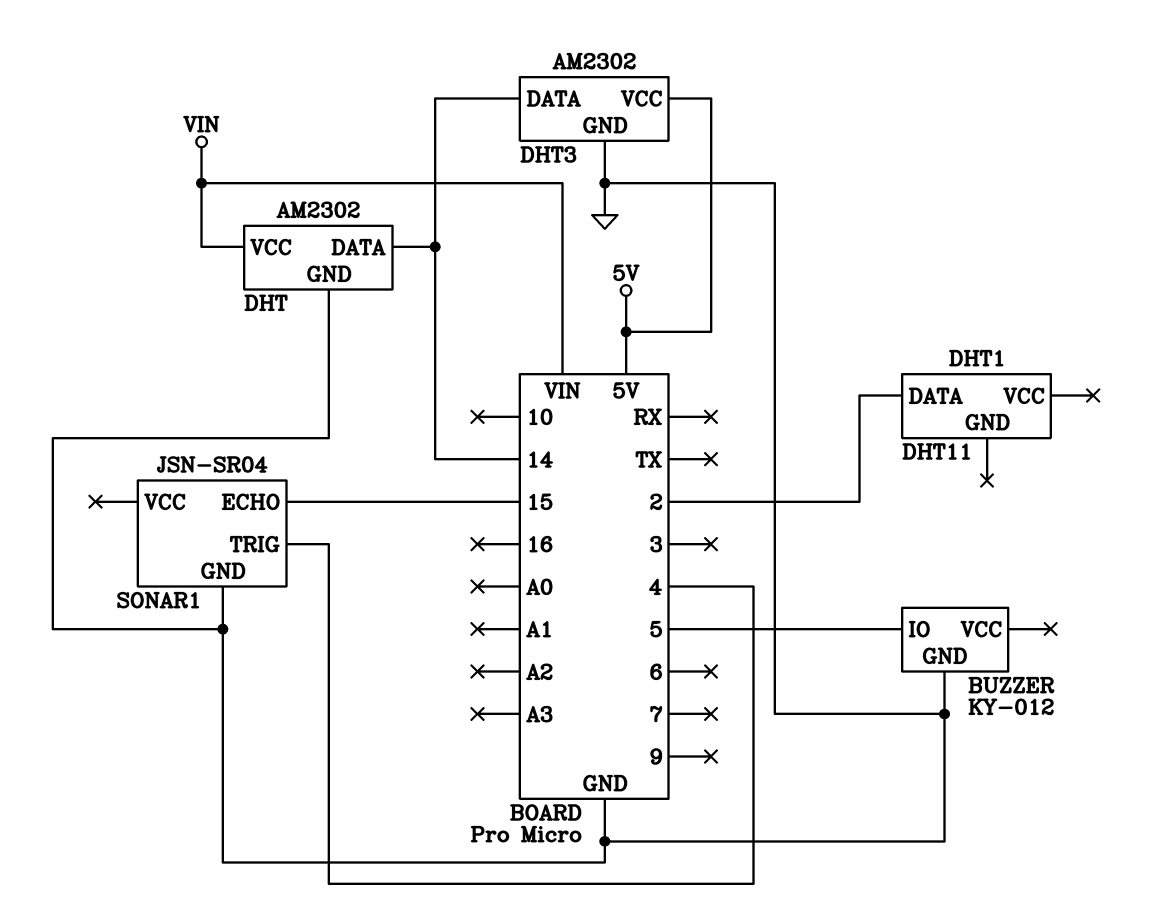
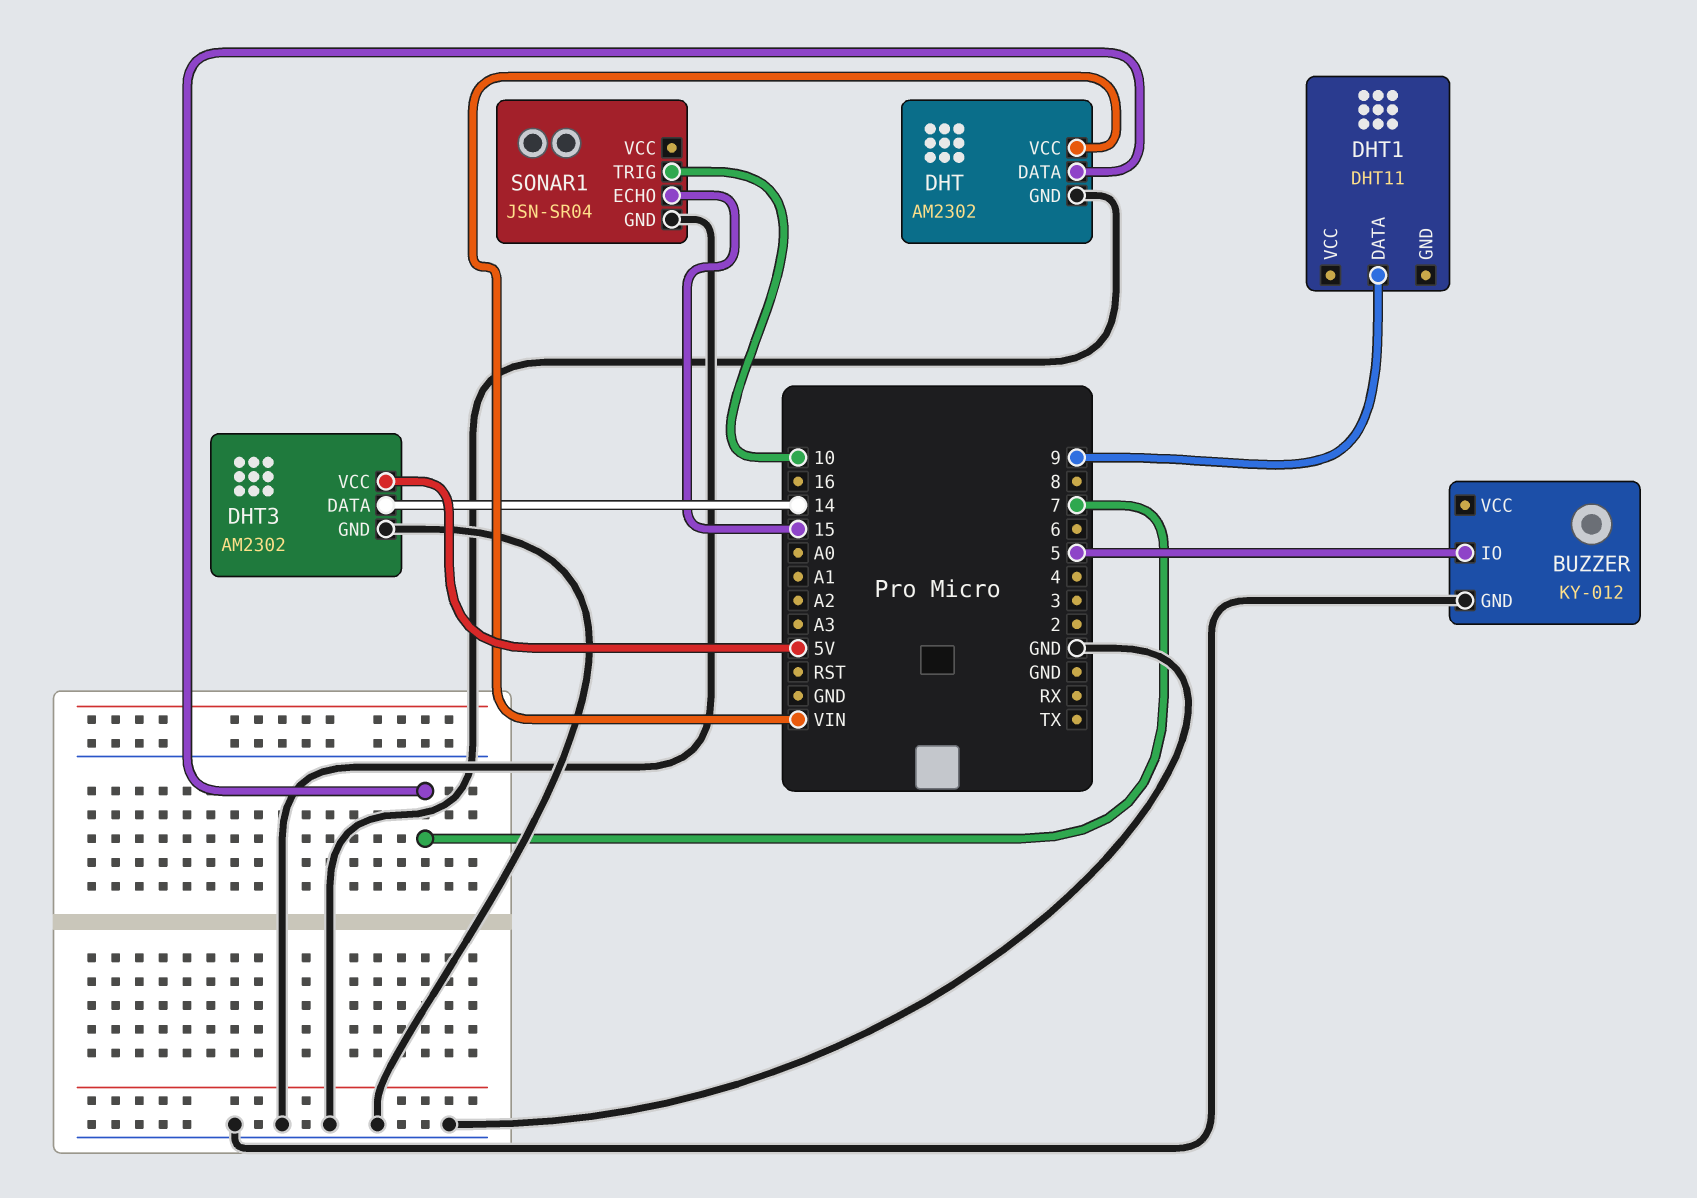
DHT pin DATA: 14 -> 7
DHT1 pin DATA: 2 -> 9
SONAR1 pin TRIG: 4 -> 10

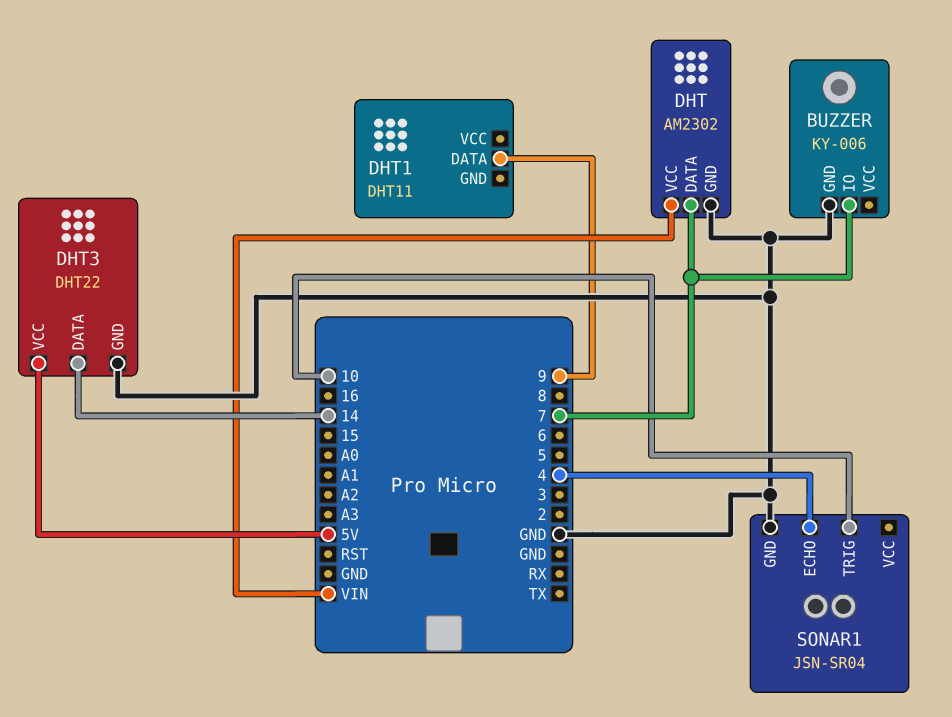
BUZZER: KY-012 -> KY-006
BUZZER pin IO: 5 -> 7
DHT3: AM2302 -> DHT22
SONAR1 pin ECHO: 15 -> 4

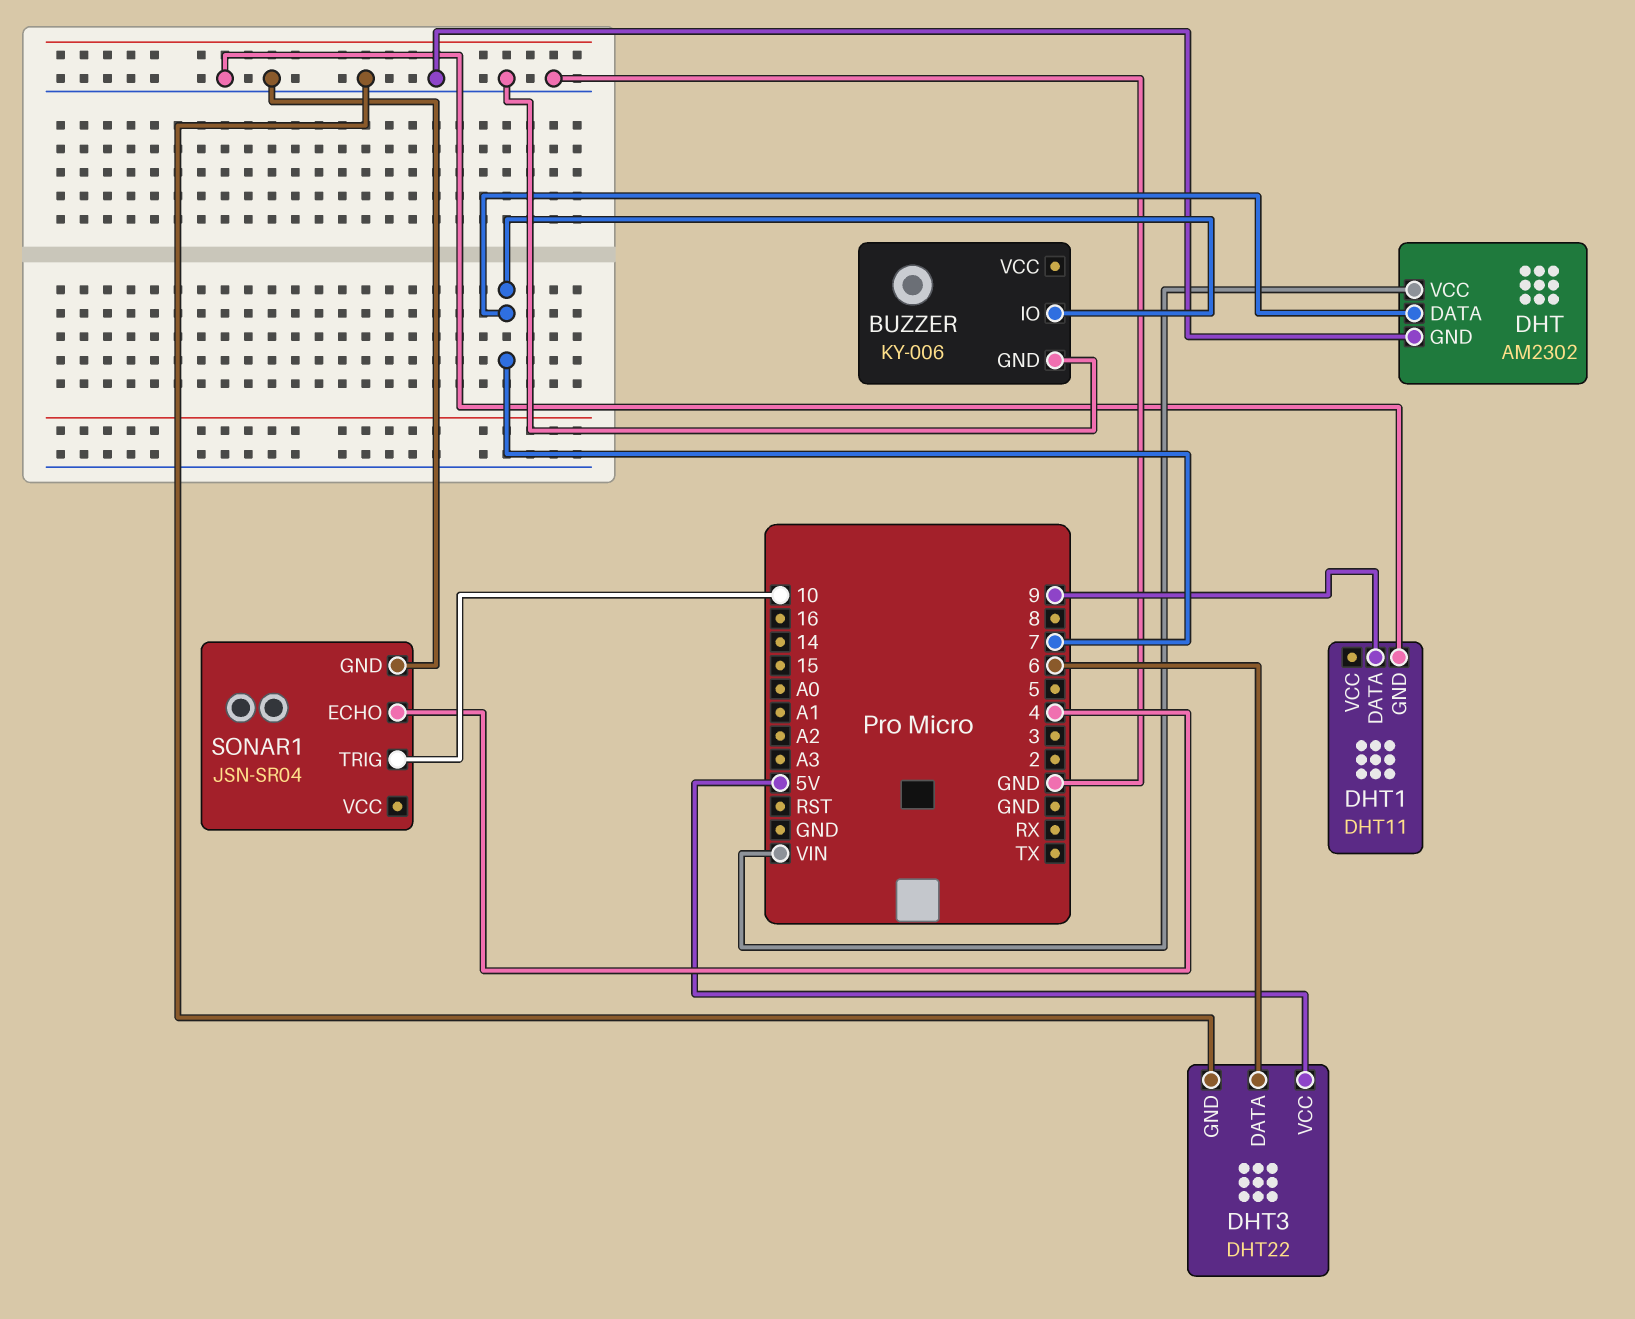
DHT1 pin GND: none -> GND
DHT3 pin DATA: 14 -> 6

